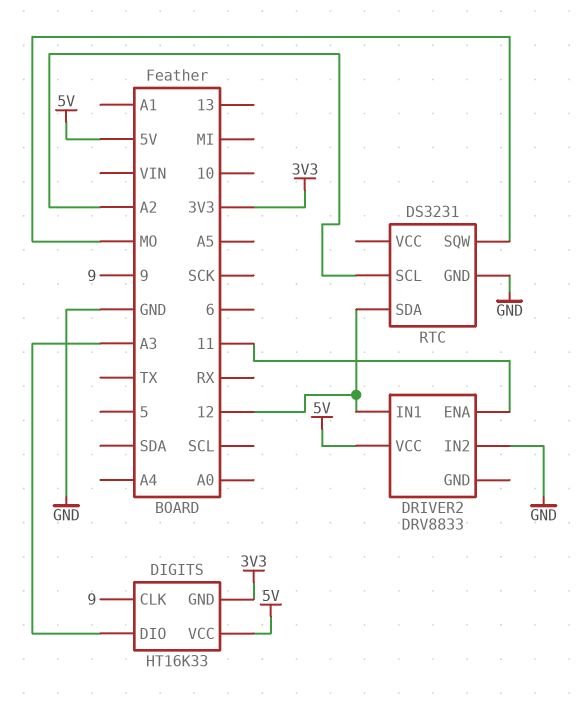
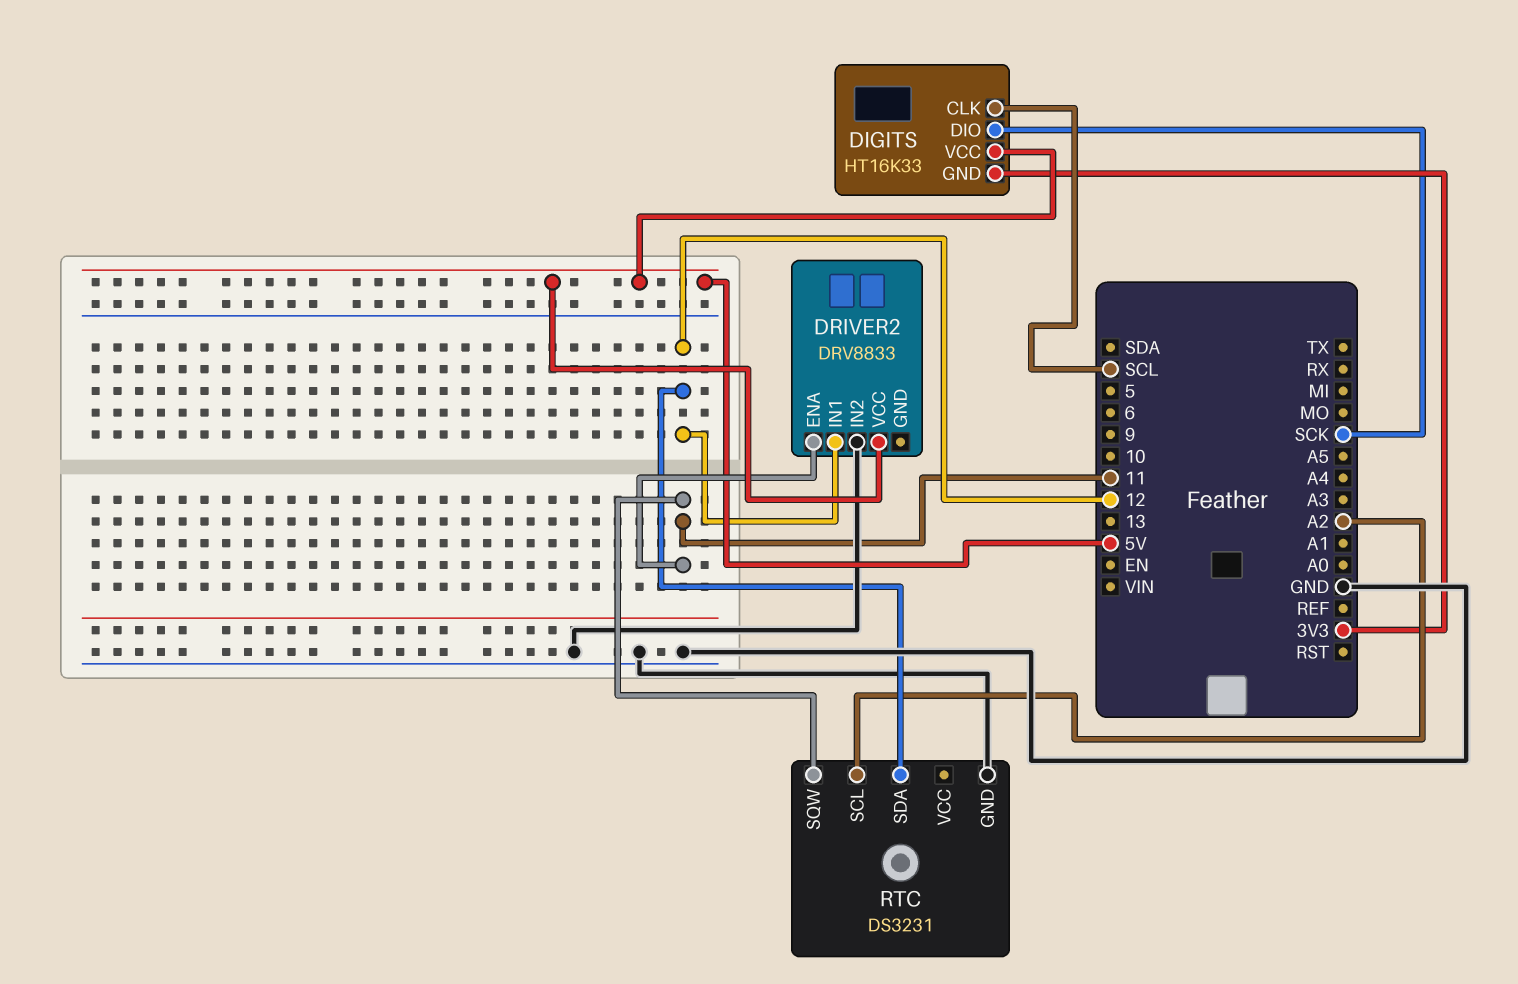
DIGITS pin CLK: 9 -> SCL
DIGITS pin DIO: A3 -> SCK
RTC pin SQW: MO -> 11

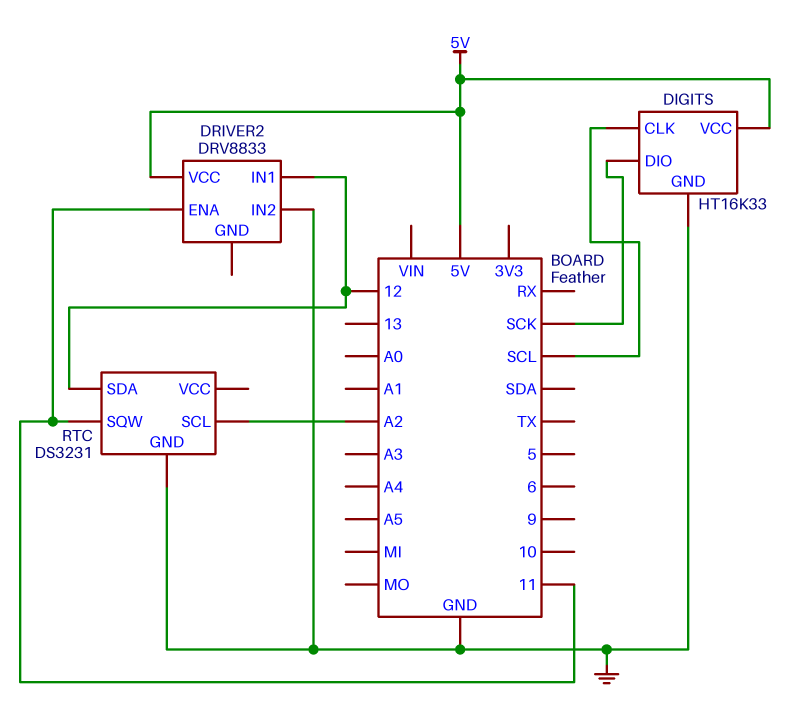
DIGITS pin GND: 3V3 -> GND

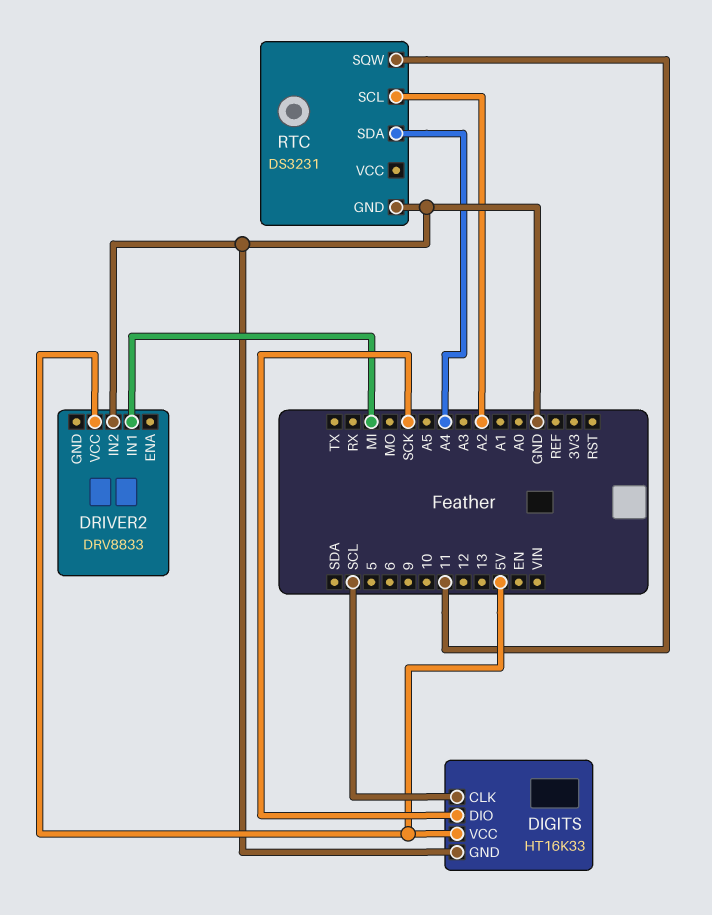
DRIVER2 pin ENA: 11 -> none
DRIVER2 pin IN1: 12 -> MI
RTC pin SDA: 12 -> A4

